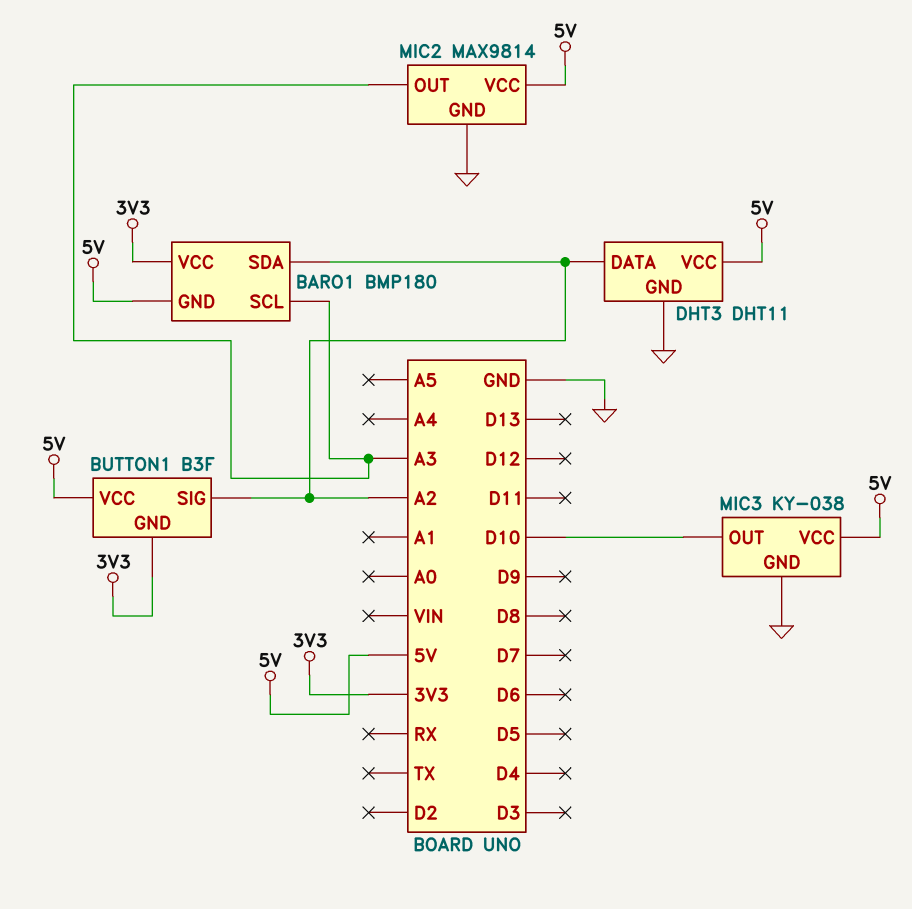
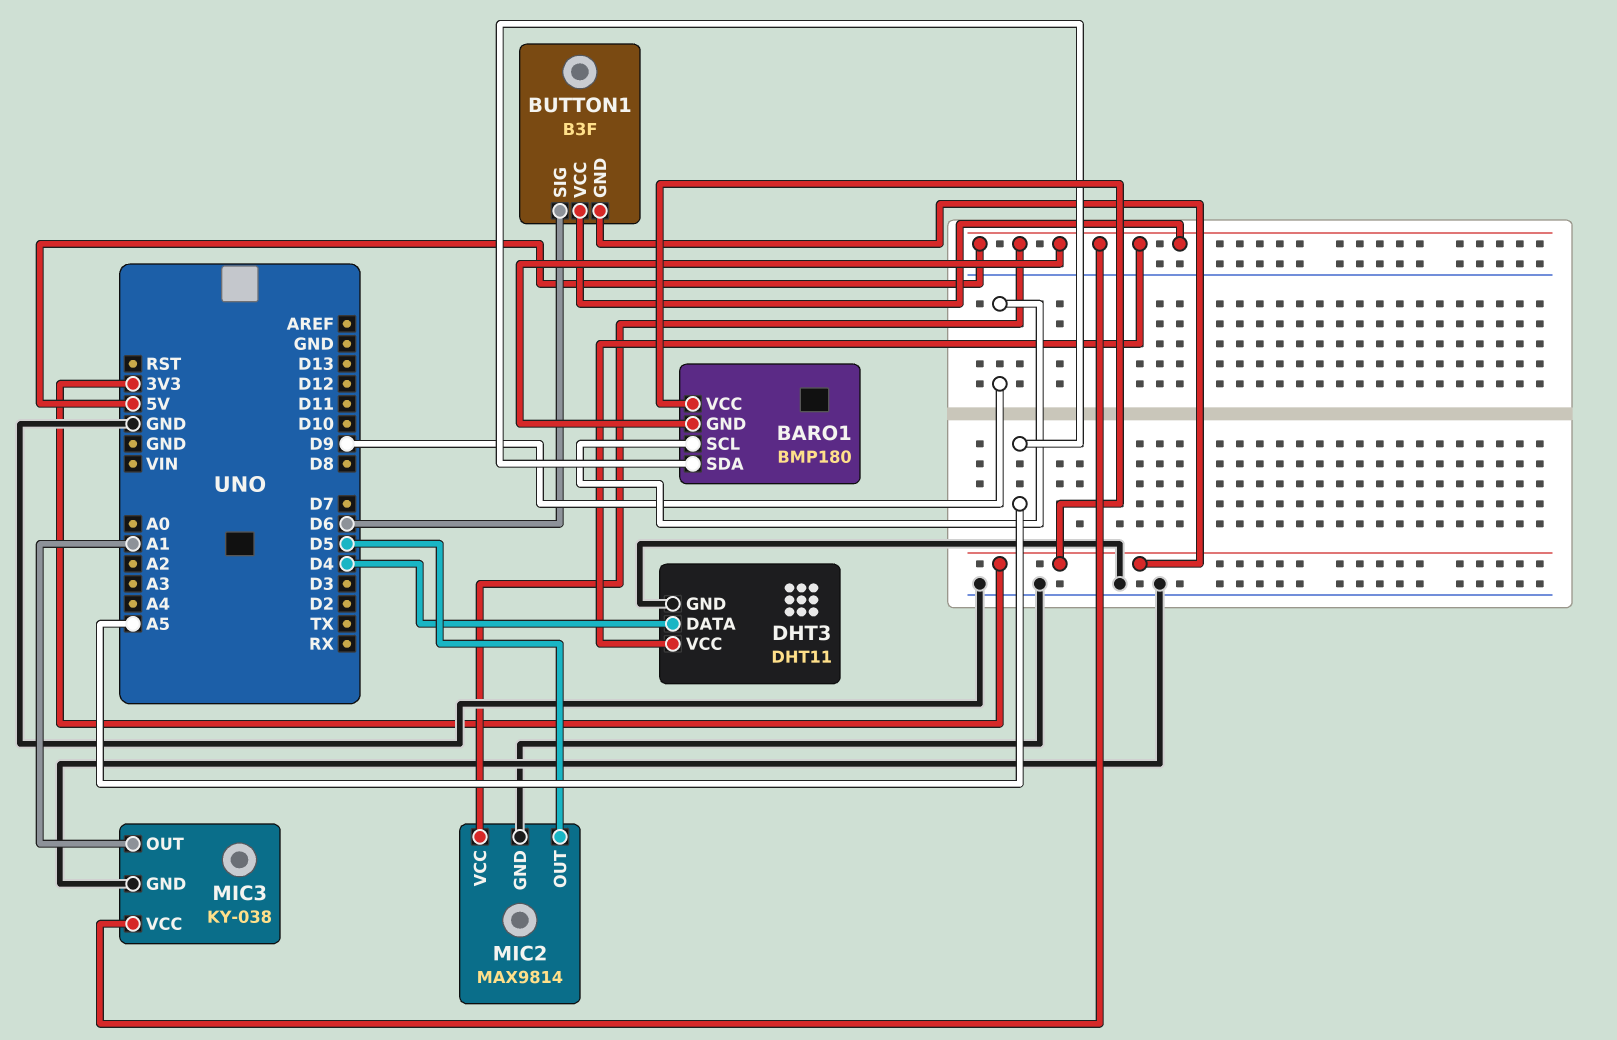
BARO1 pin SCL: A3 -> D9
BARO1 pin SDA: A2 -> A5
BUTTON1 pin SIG: A2 -> D6
DHT3 pin DATA: A2 -> D4
MIC2 pin OUT: A3 -> D5
MIC3 pin OUT: D10 -> A1

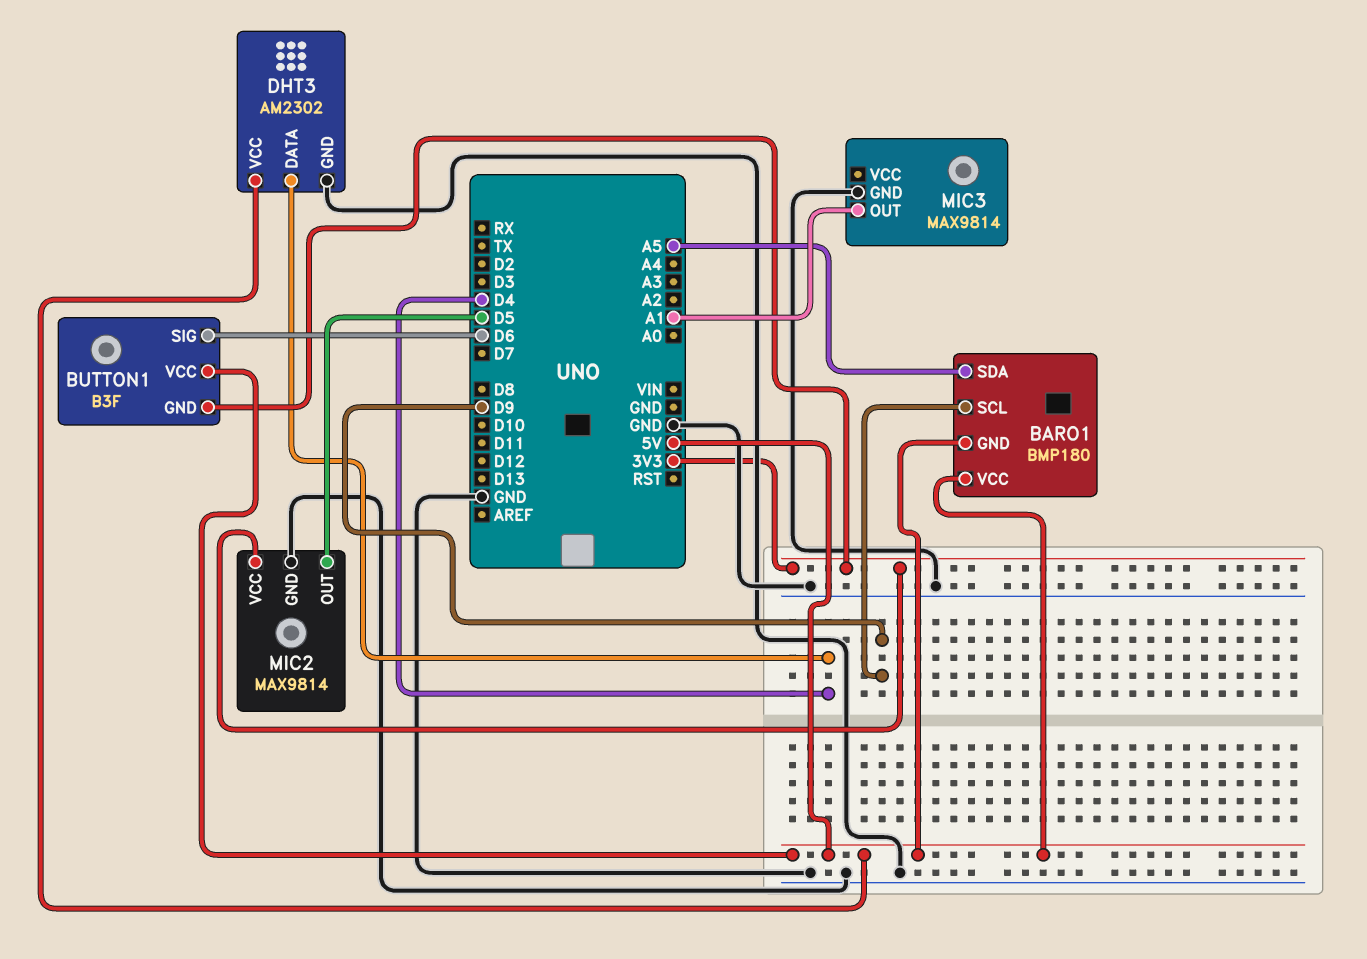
BARO1 pin VCC: 3V3 -> 5V
DHT3: DHT11 -> AM2302
MIC2 pin VCC: 5V -> 3V3
MIC3: KY-038 -> MAX9814
MIC3 pin VCC: 5V -> none

